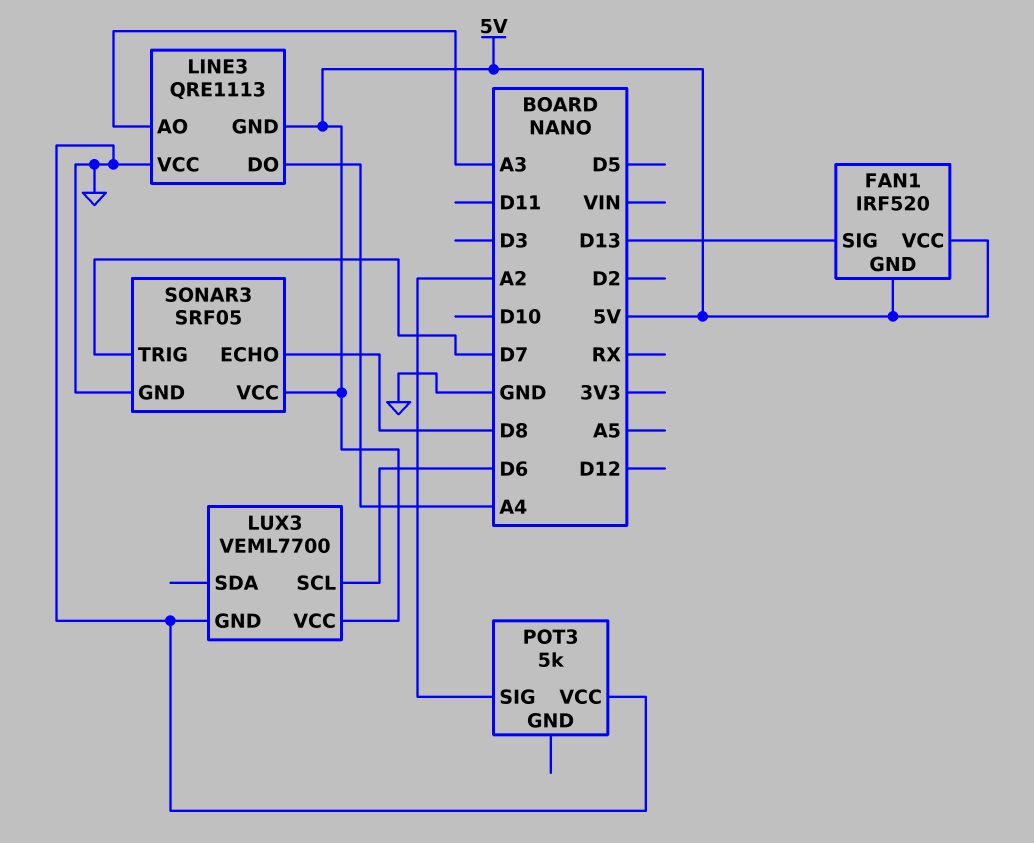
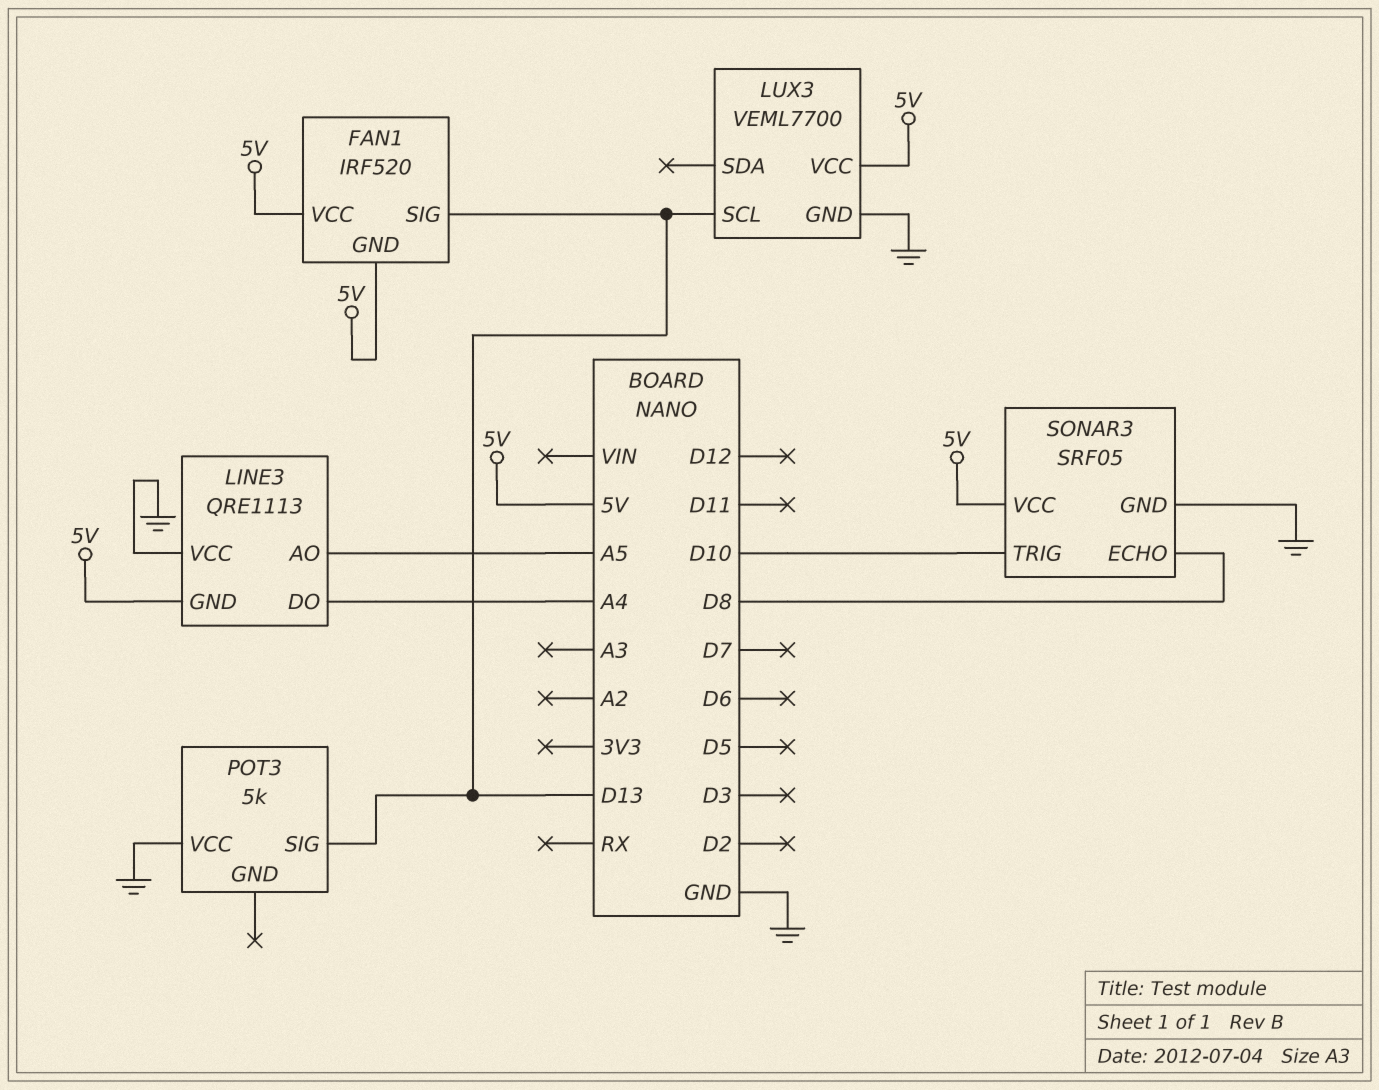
LINE3 pin AO: A3 -> A5
LUX3 pin SCL: D6 -> D13
POT3 pin SIG: A2 -> D13
SONAR3 pin TRIG: D7 -> D10

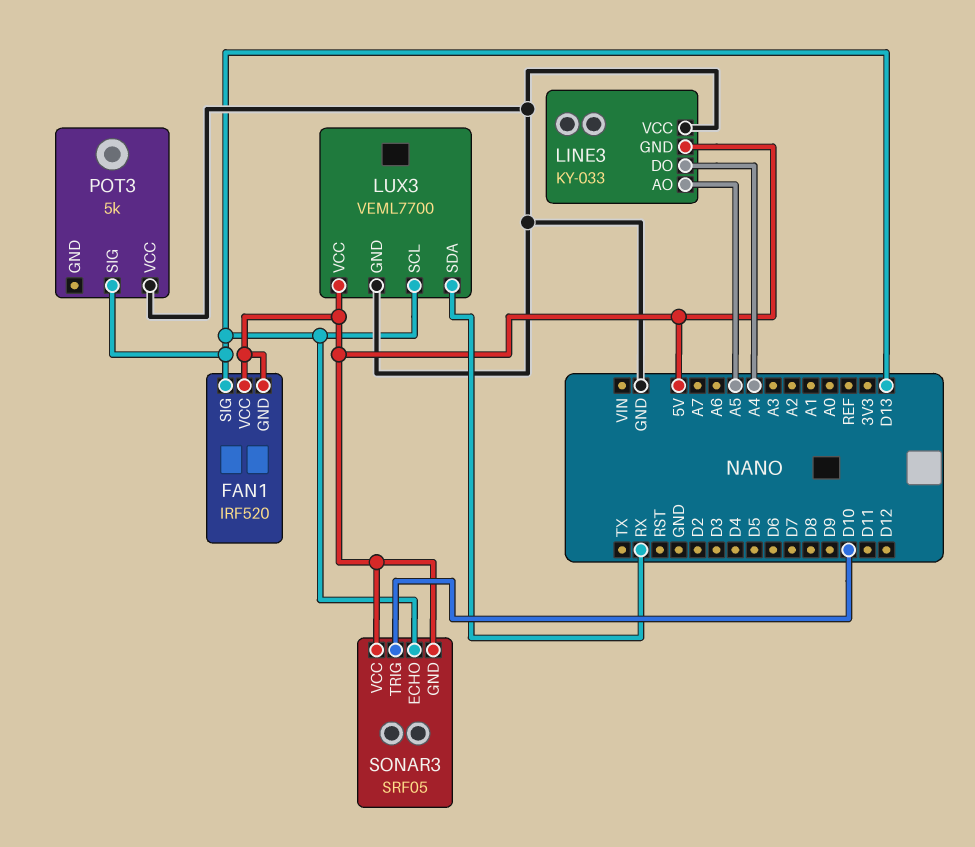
LINE3: QRE1113 -> KY-033
LUX3 pin SDA: none -> RX
SONAR3 pin ECHO: D8 -> D13
SONAR3 pin GND: GND -> 5V

